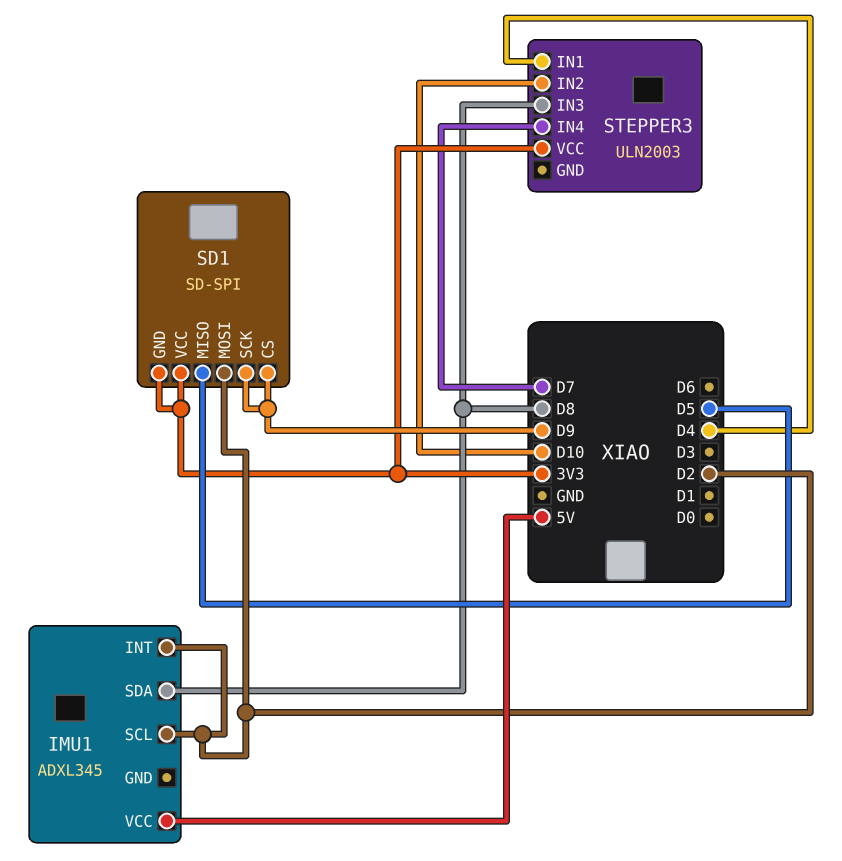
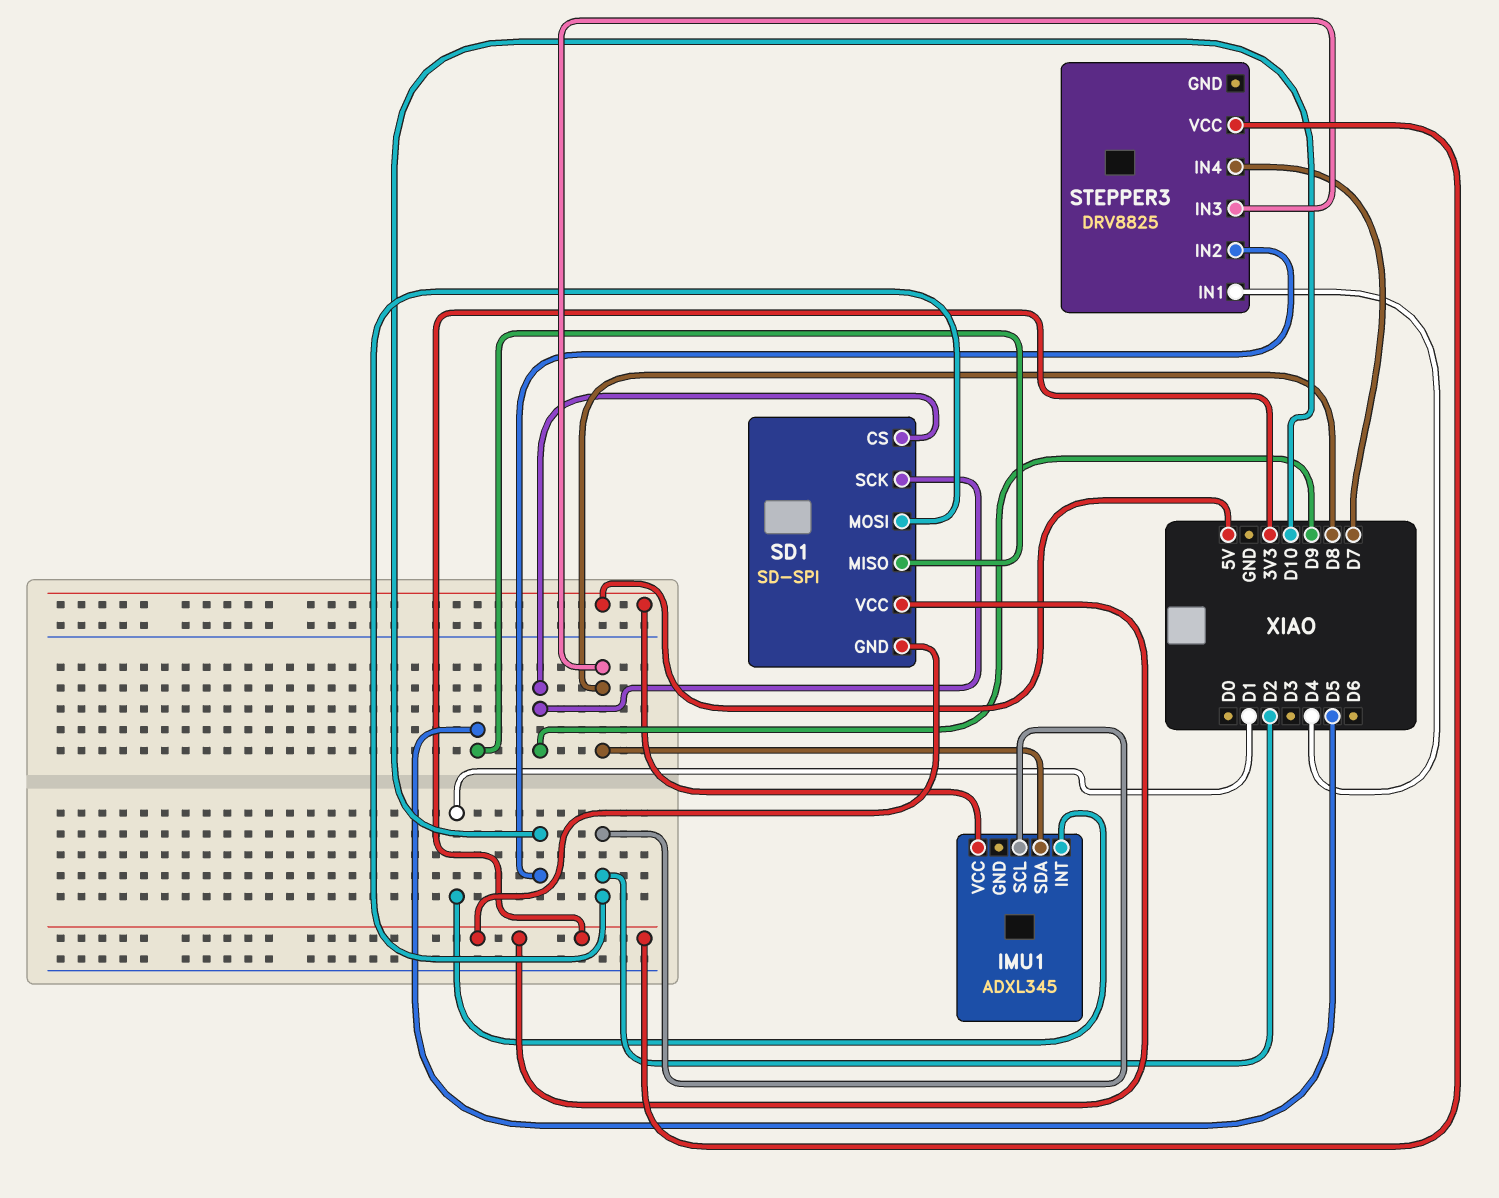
IMU1 pin INT: D2 -> D1
STEPPER3: ULN2003 -> DRV8825

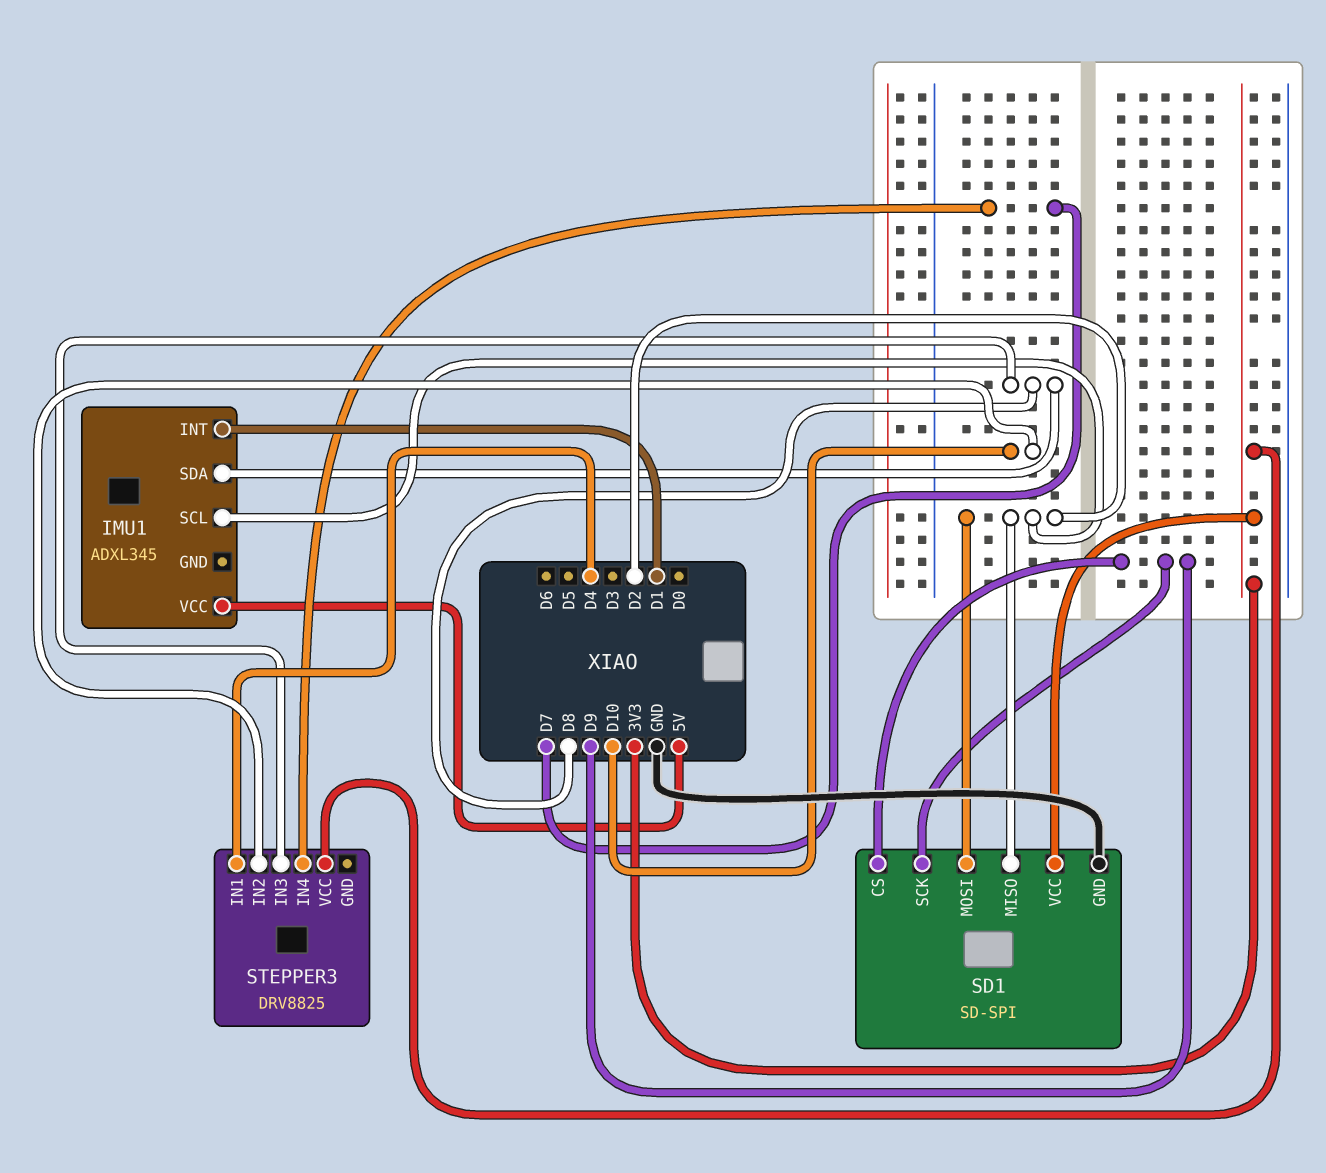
SD1 pin GND: 3V3 -> GND
SD1 pin MISO: D5 -> D2

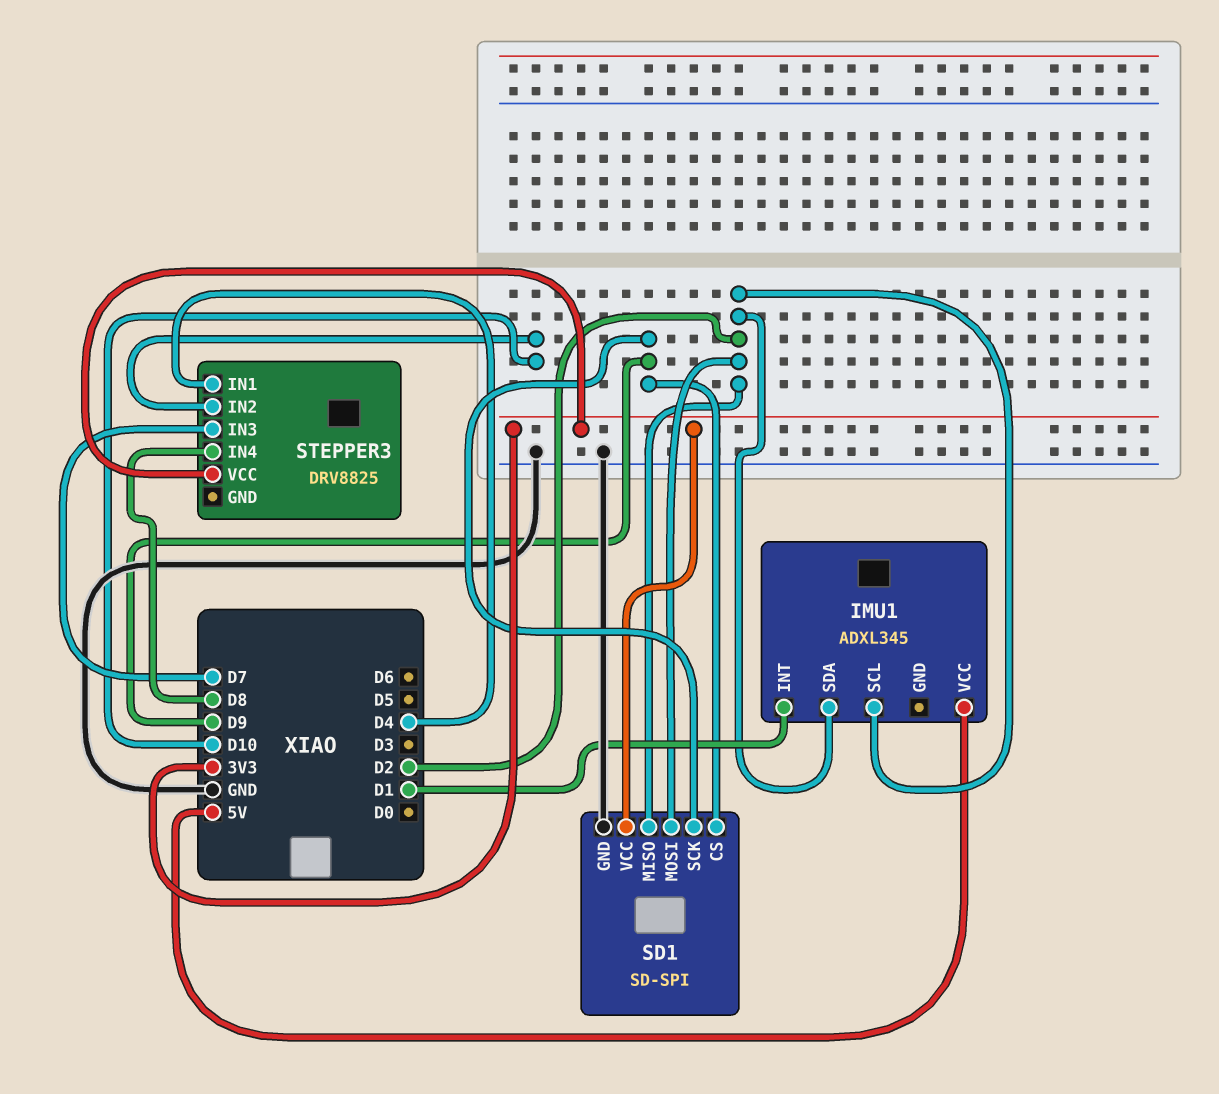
IMU1 pin SDA: D8 -> D2
STEPPER3 pin IN3: D8 -> D7
STEPPER3 pin IN4: D7 -> D8

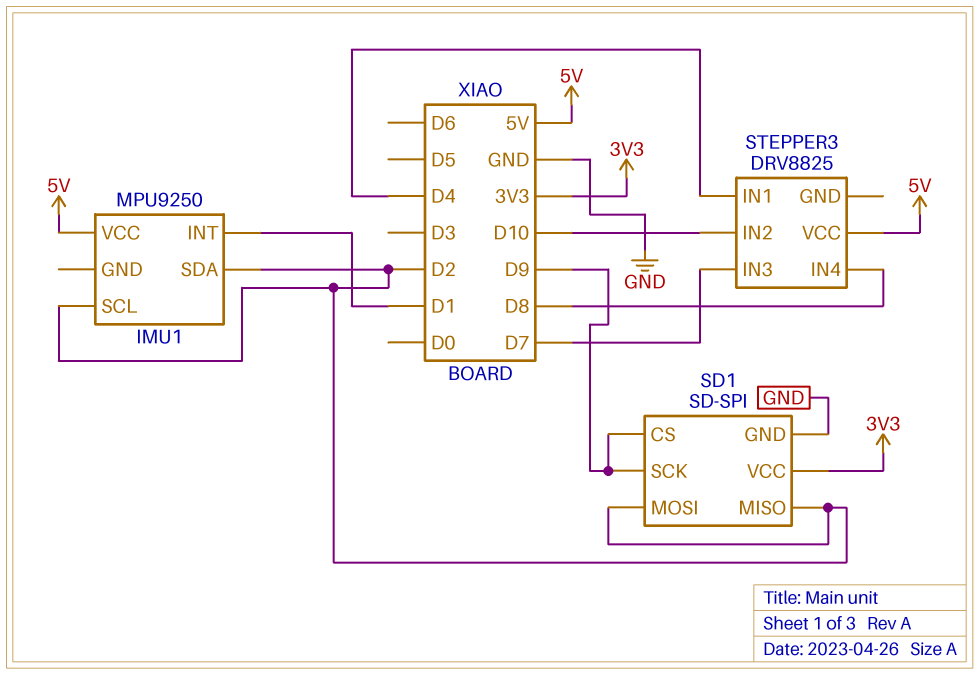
IMU1: ADXL345 -> MPU9250
STEPPER3 pin VCC: 3V3 -> 5V

